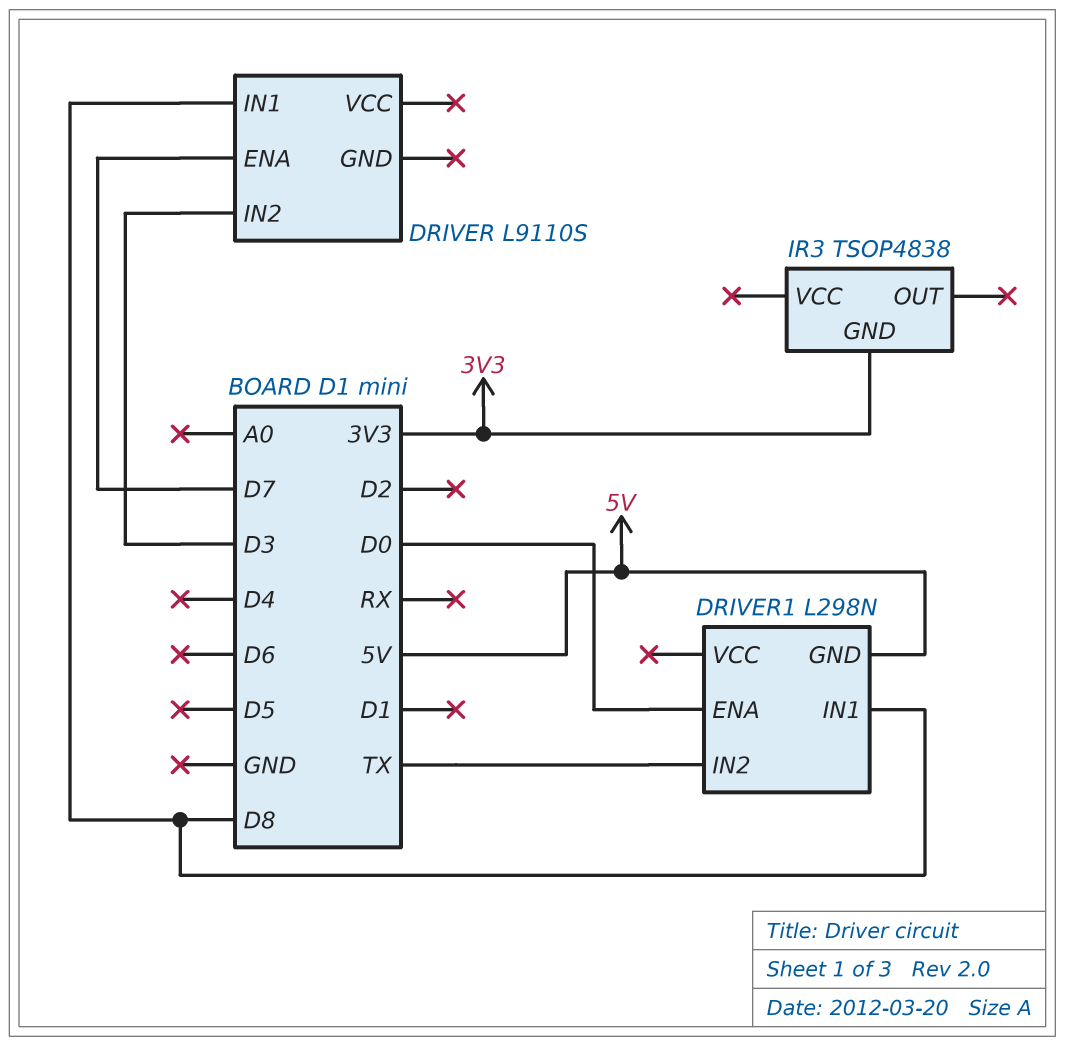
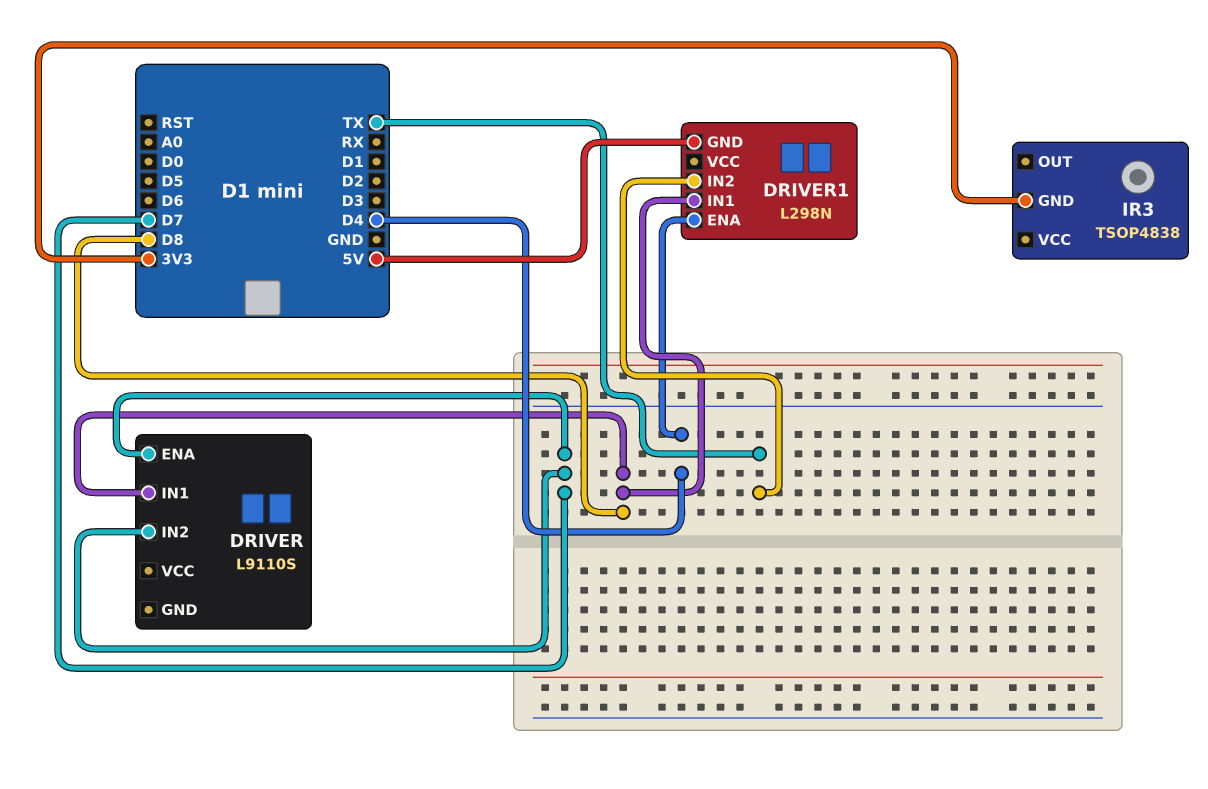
DRIVER pin IN2: D3 -> D7
DRIVER1 pin ENA: D0 -> D4

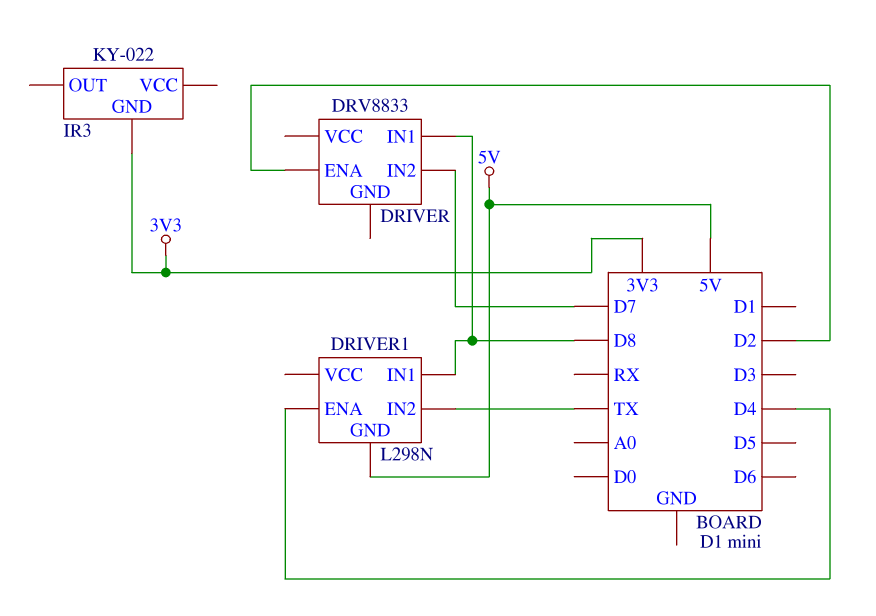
DRIVER: L9110S -> DRV8833
DRIVER pin ENA: D7 -> D2
IR3: TSOP4838 -> KY-022

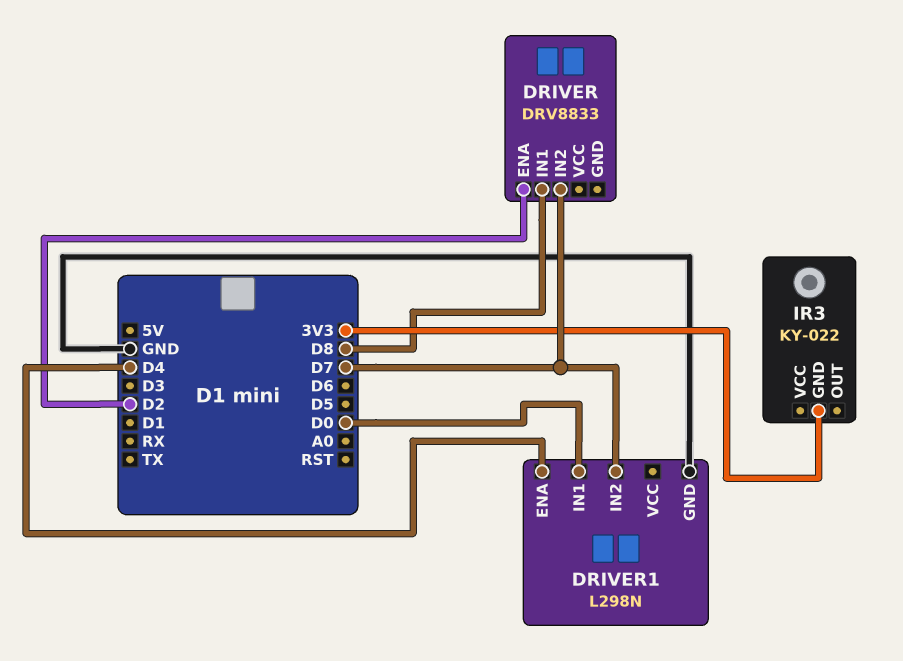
DRIVER1 pin GND: 5V -> GND
DRIVER1 pin IN1: D8 -> D0
DRIVER1 pin IN2: TX -> D7

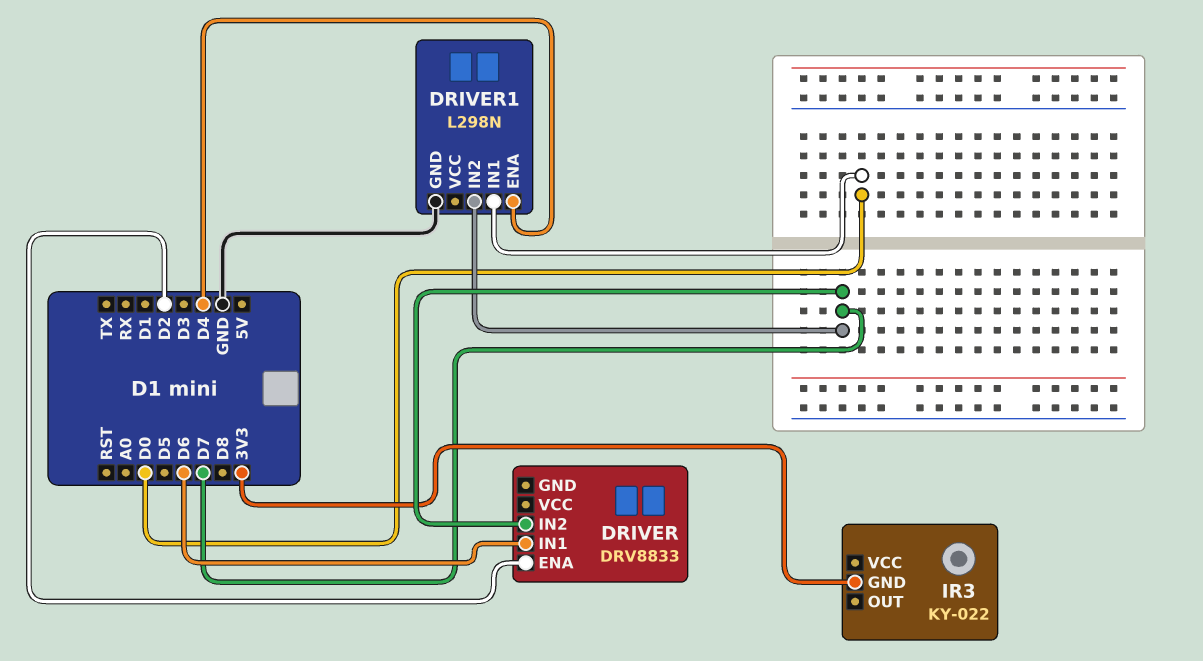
DRIVER pin IN1: D8 -> D6

